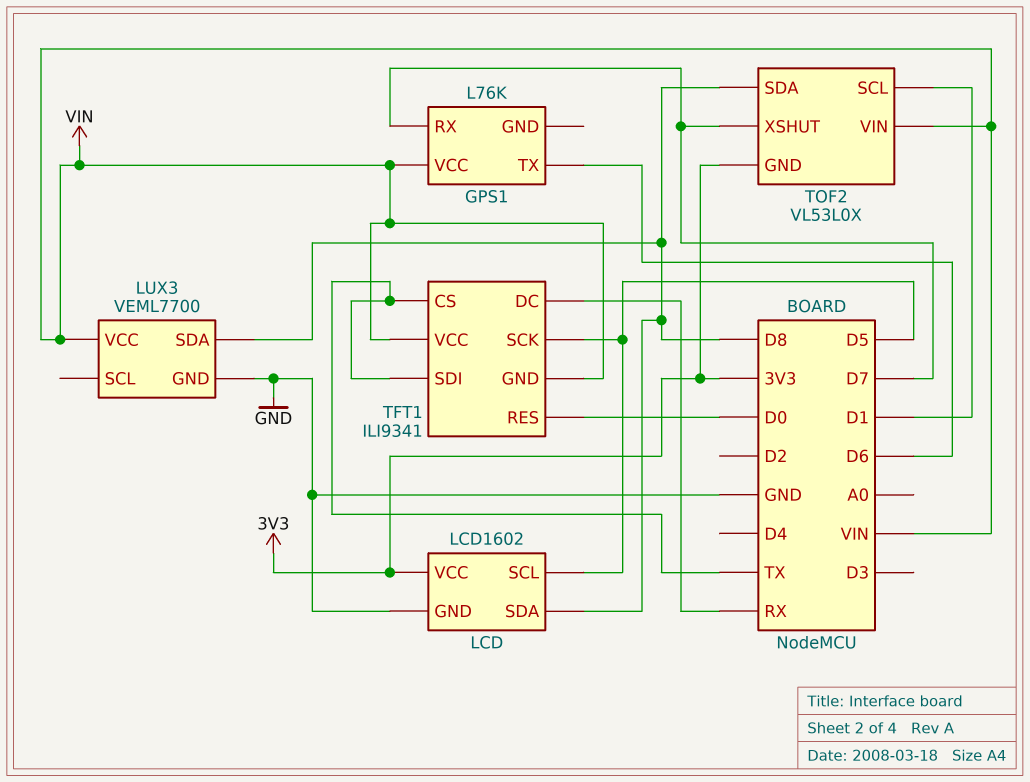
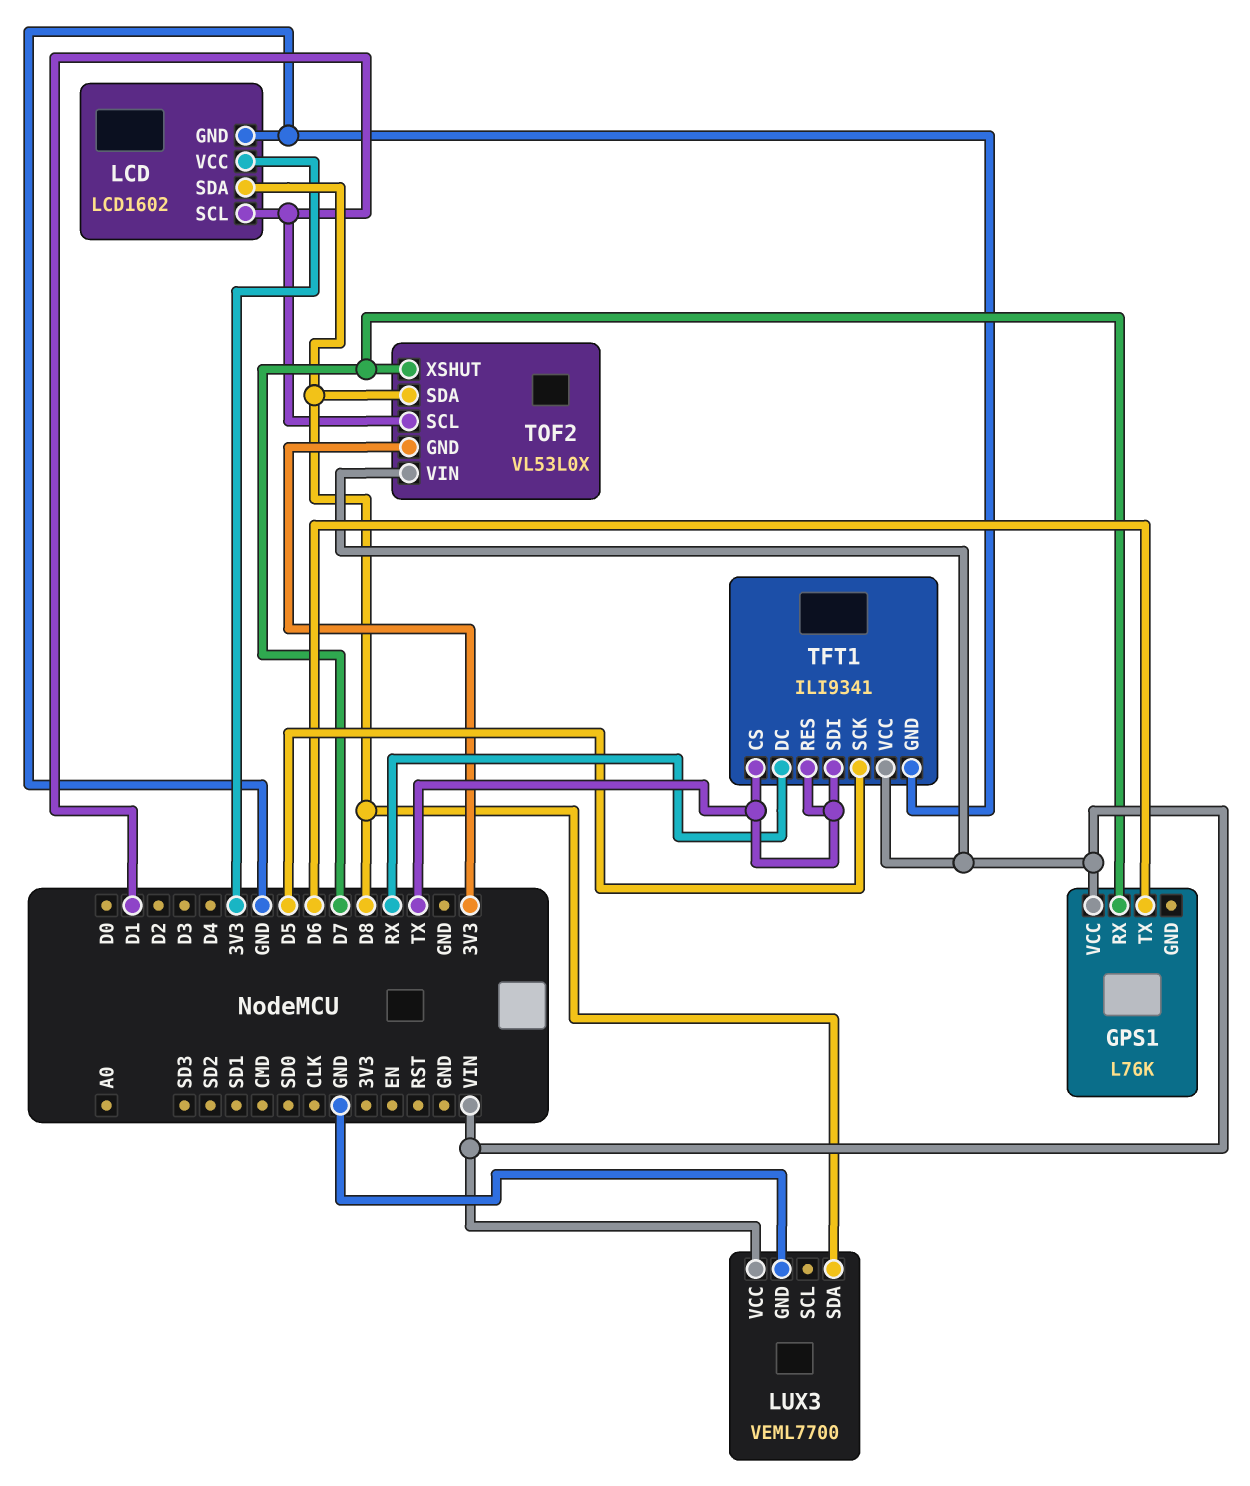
LCD pin SCL: D5 -> D1
TFT1 pin GND: VIN -> GND
TFT1 pin RES: D0 -> TX

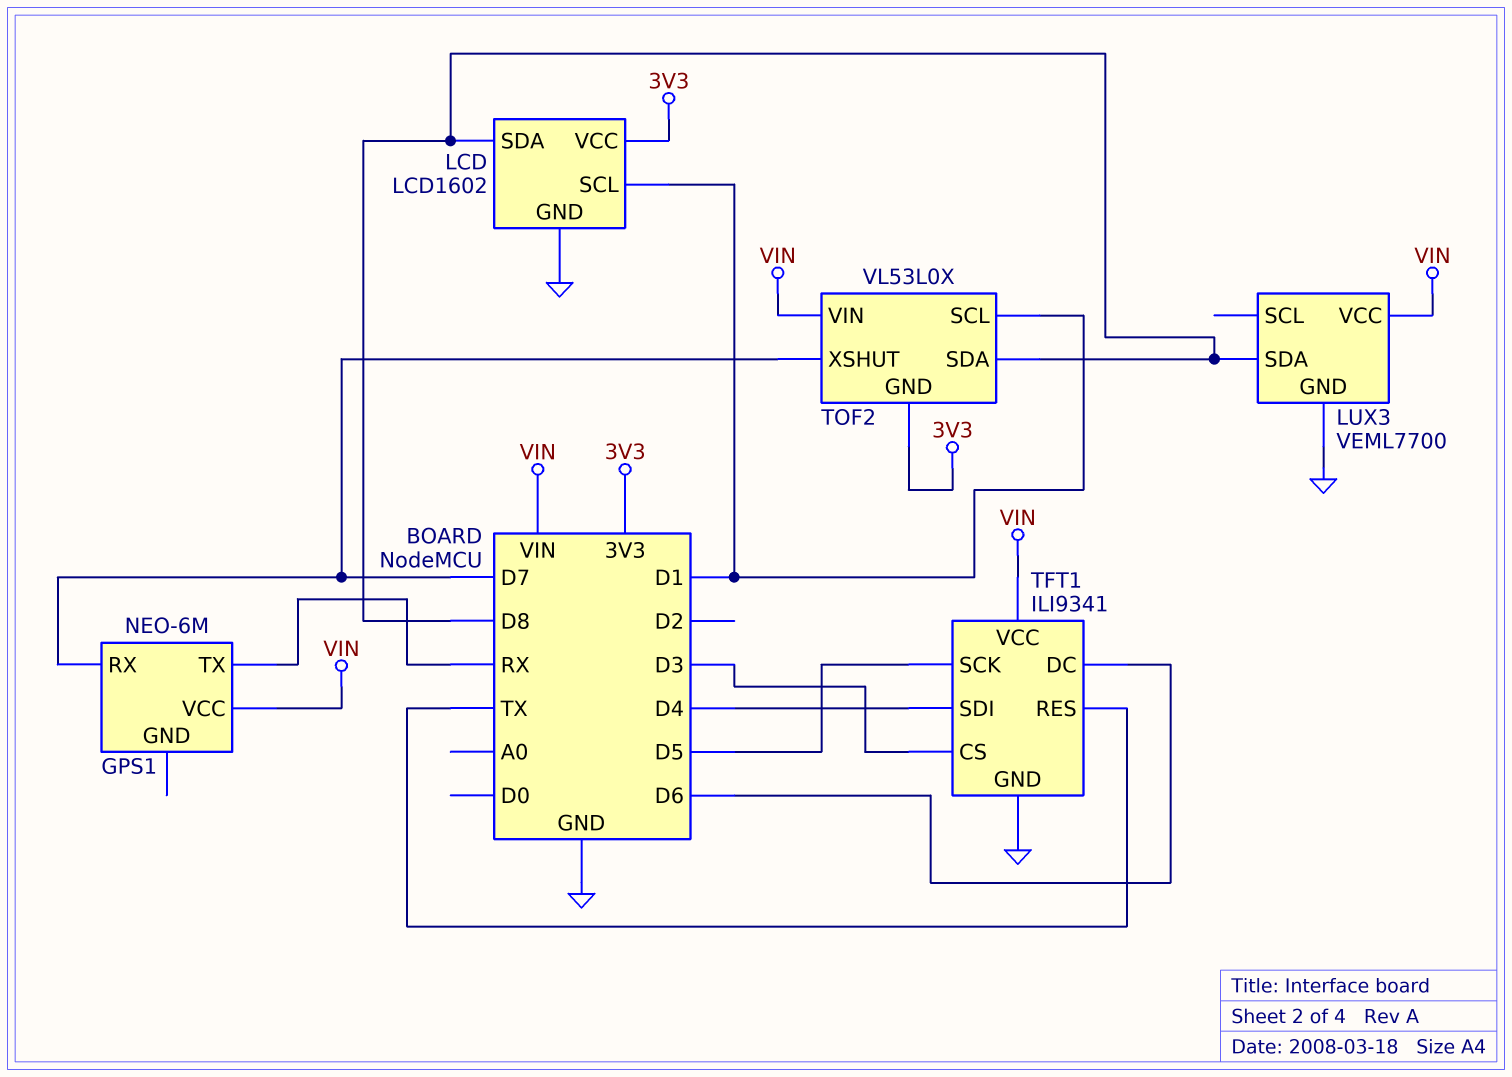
GPS1: L76K -> NEO-6M
GPS1 pin TX: D6 -> RX
TFT1 pin CS: TX -> D3
TFT1 pin DC: RX -> D6
TFT1 pin SDI: TX -> D4

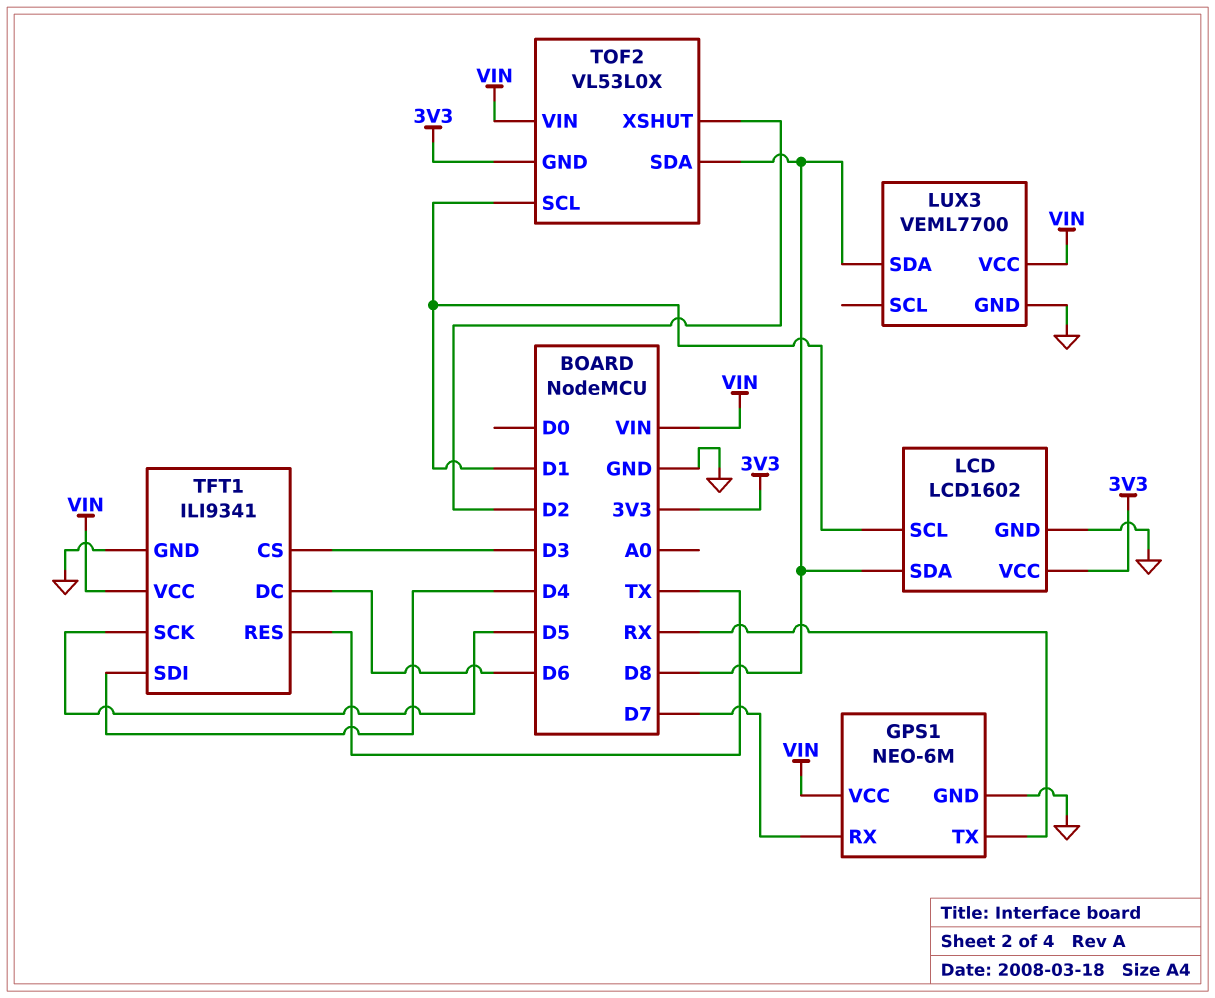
GPS1 pin GND: none -> GND
TOF2 pin XSHUT: D7 -> D2

